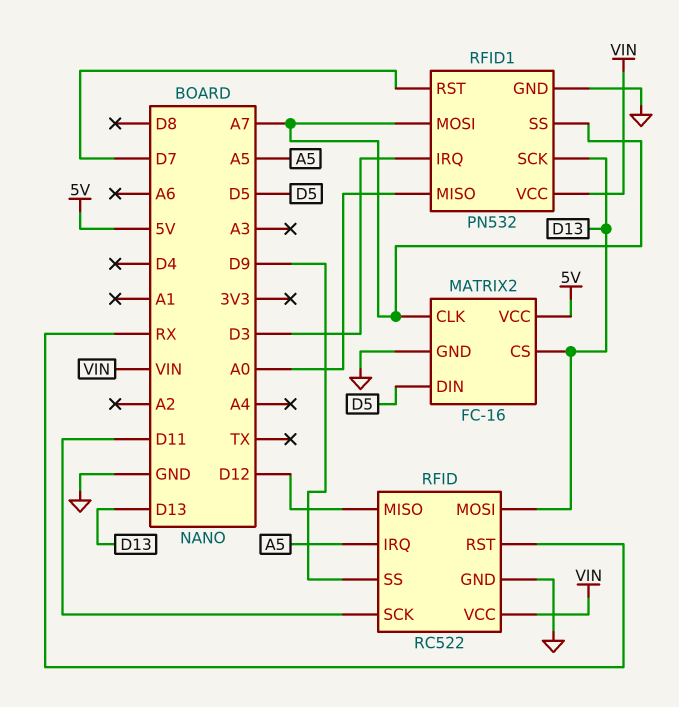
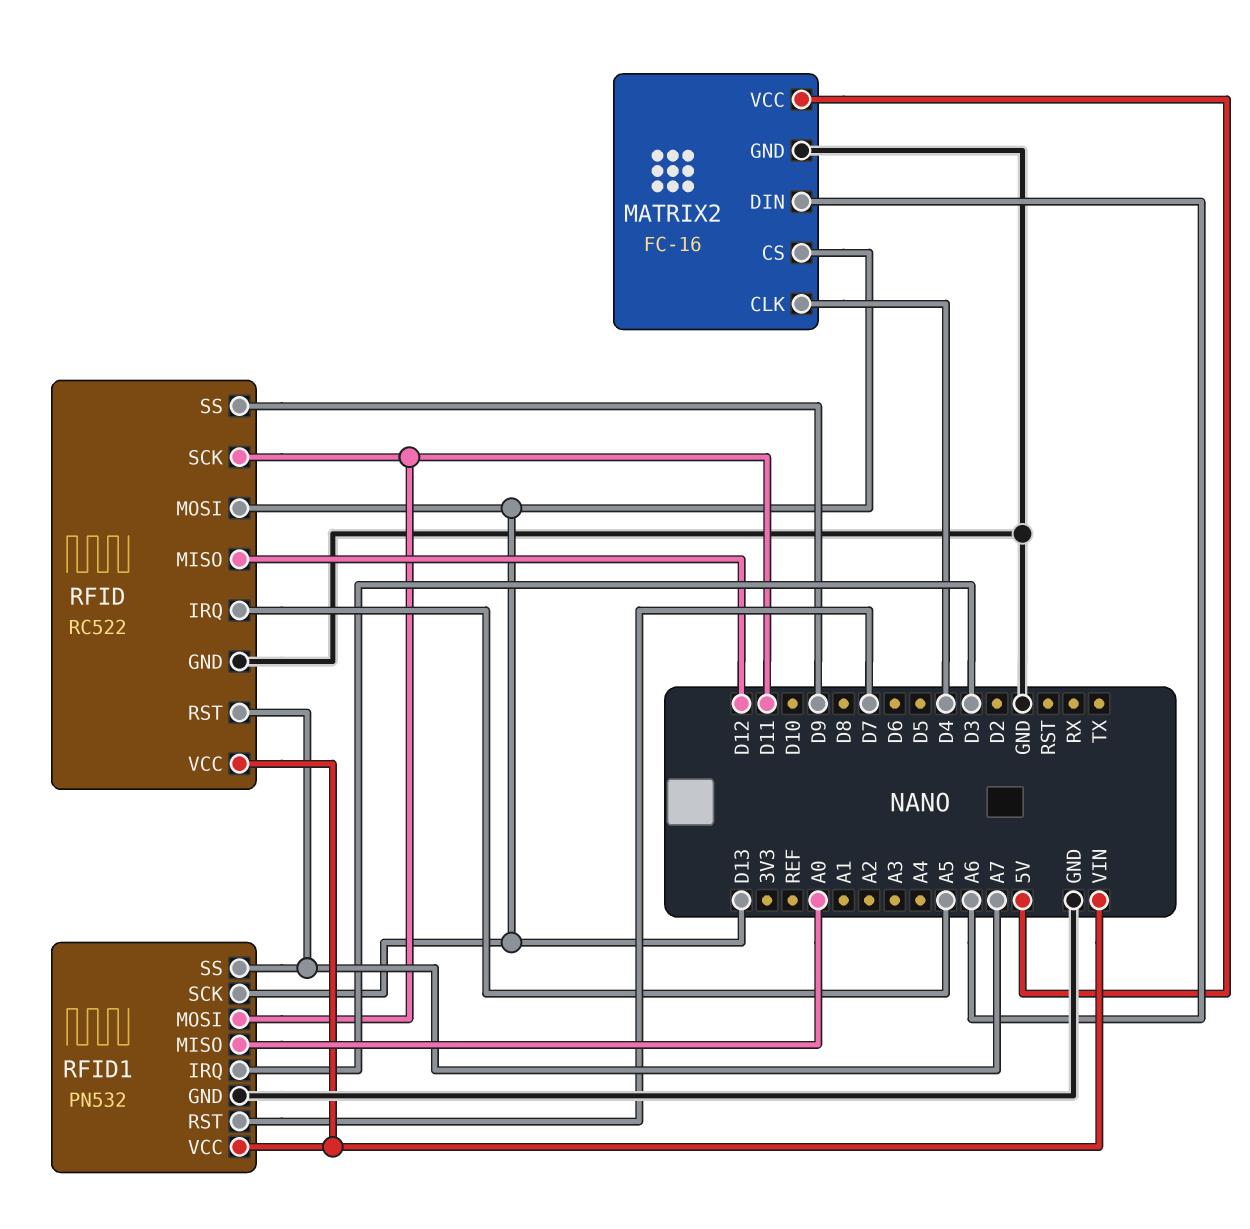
MATRIX2 pin CLK: A7 -> D4
MATRIX2 pin DIN: D5 -> A6
RFID pin RST: RX -> A7
RFID1 pin MOSI: A7 -> D11

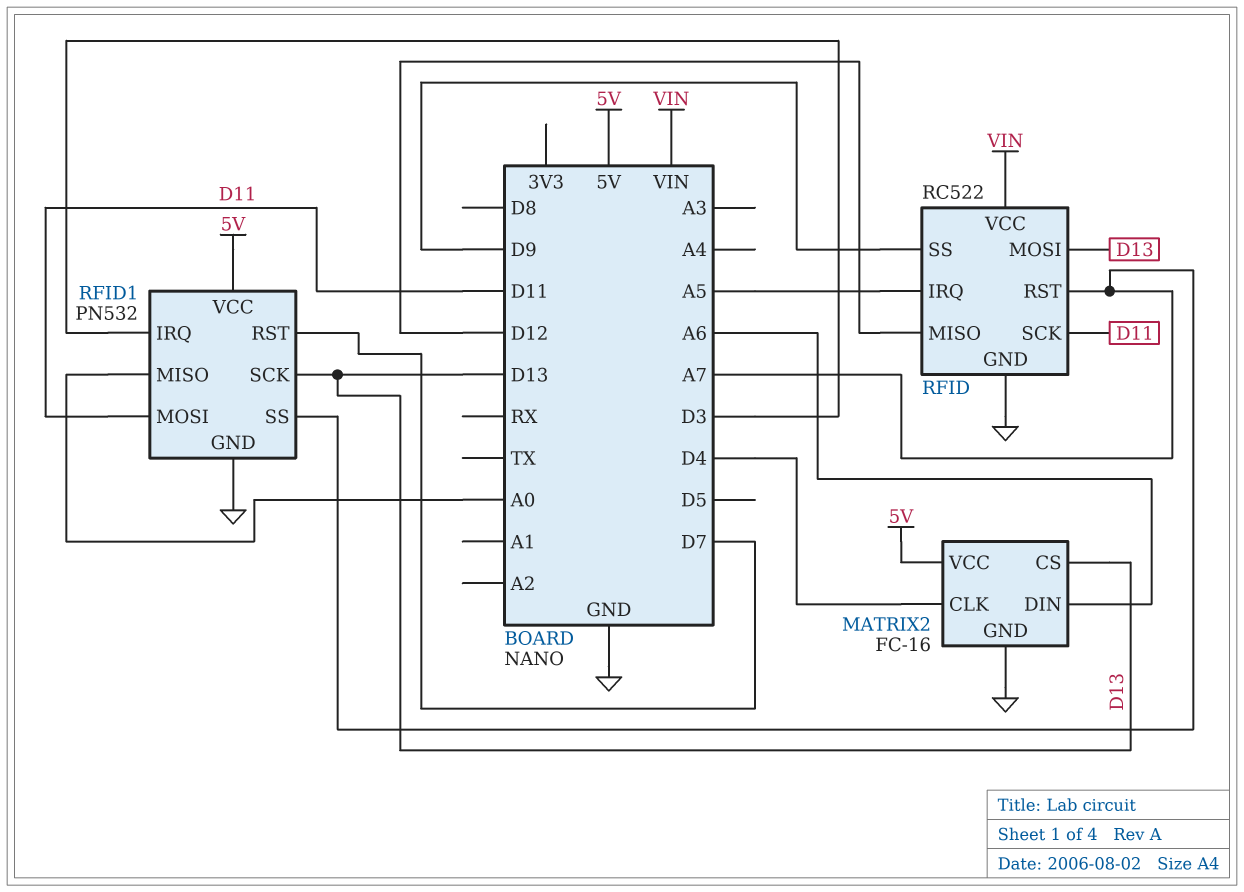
RFID1 pin VCC: VIN -> 5V

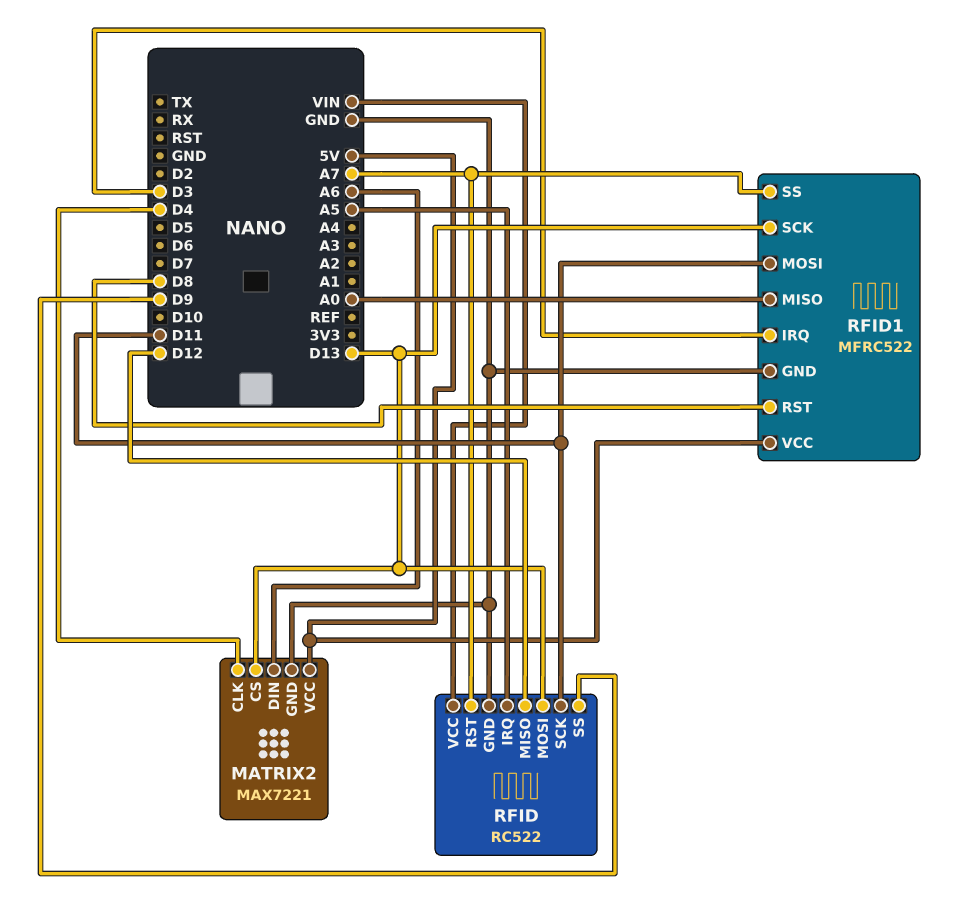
MATRIX2: FC-16 -> MAX7221
RFID1: PN532 -> MFRC522
RFID1 pin RST: D7 -> D8

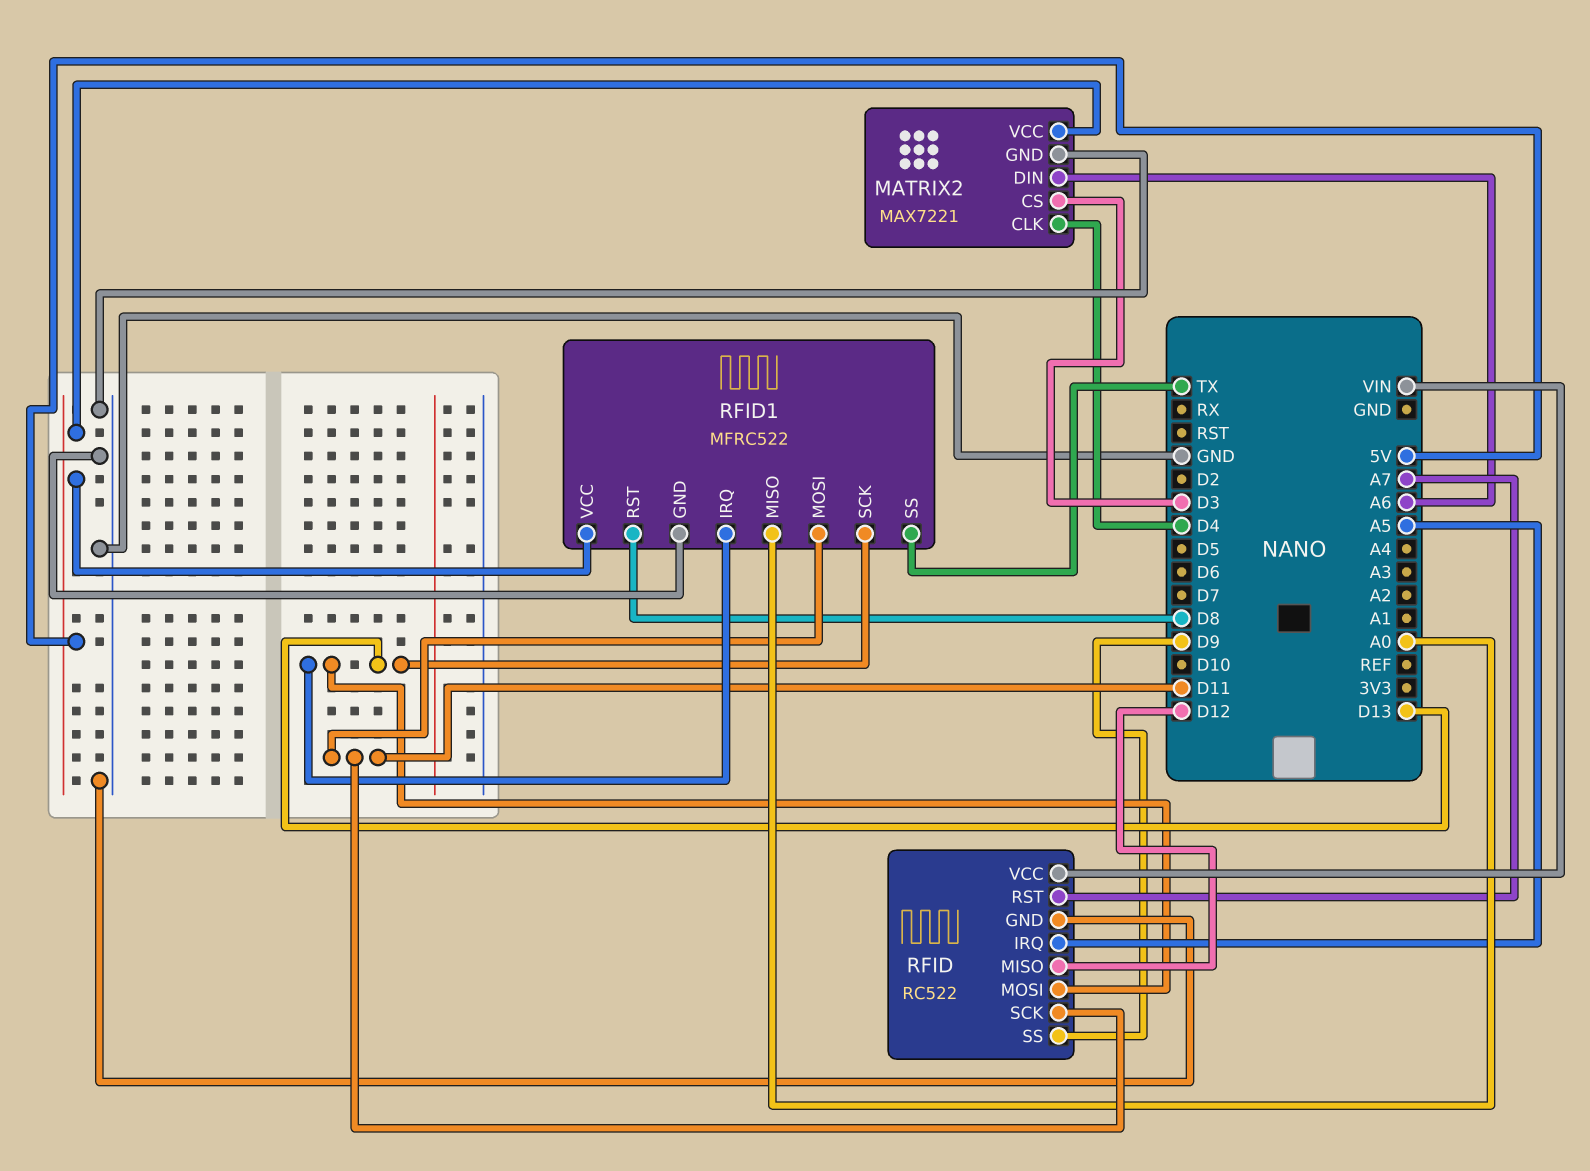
MATRIX2 pin CS: D13 -> D3
RFID1 pin IRQ: D3 -> D13
RFID1 pin SS: A7 -> TX

